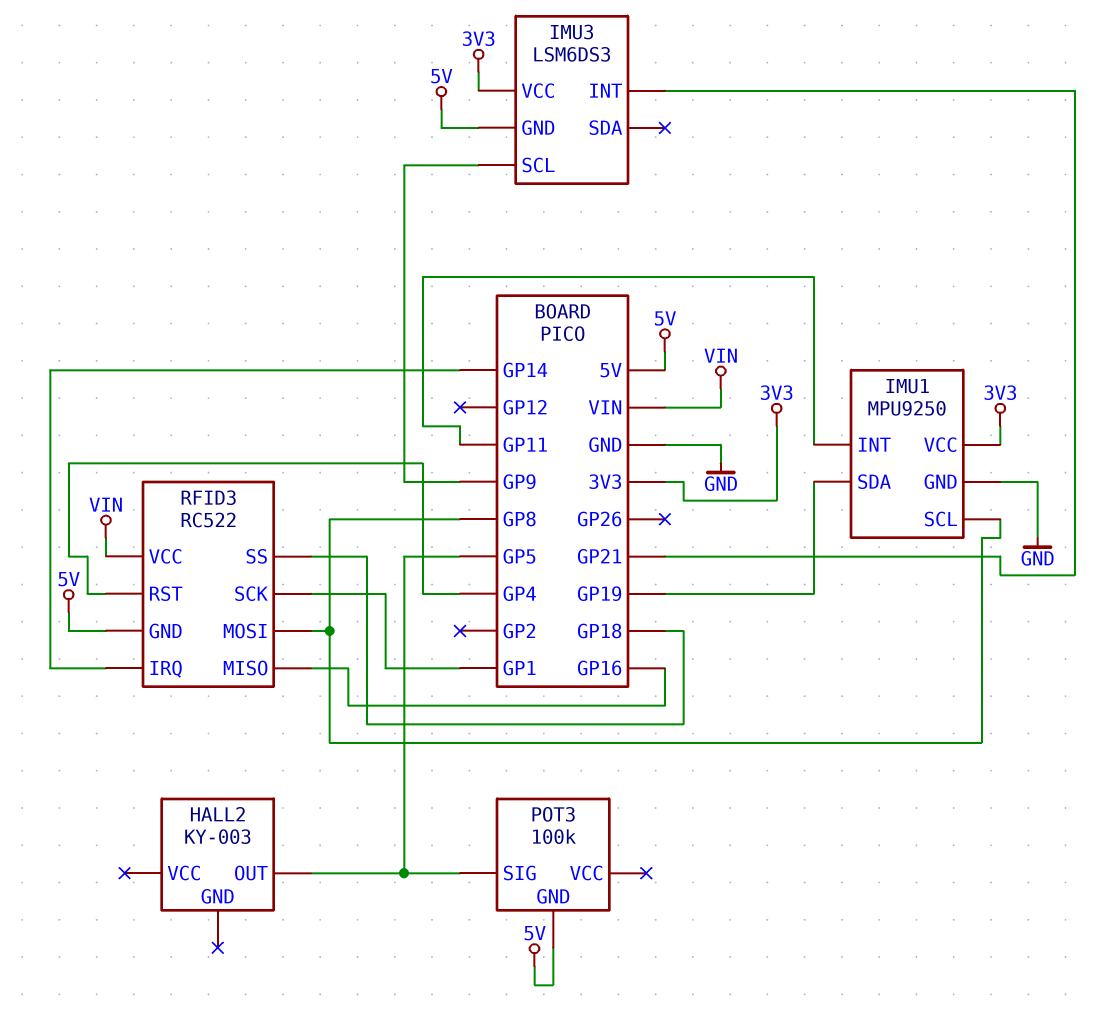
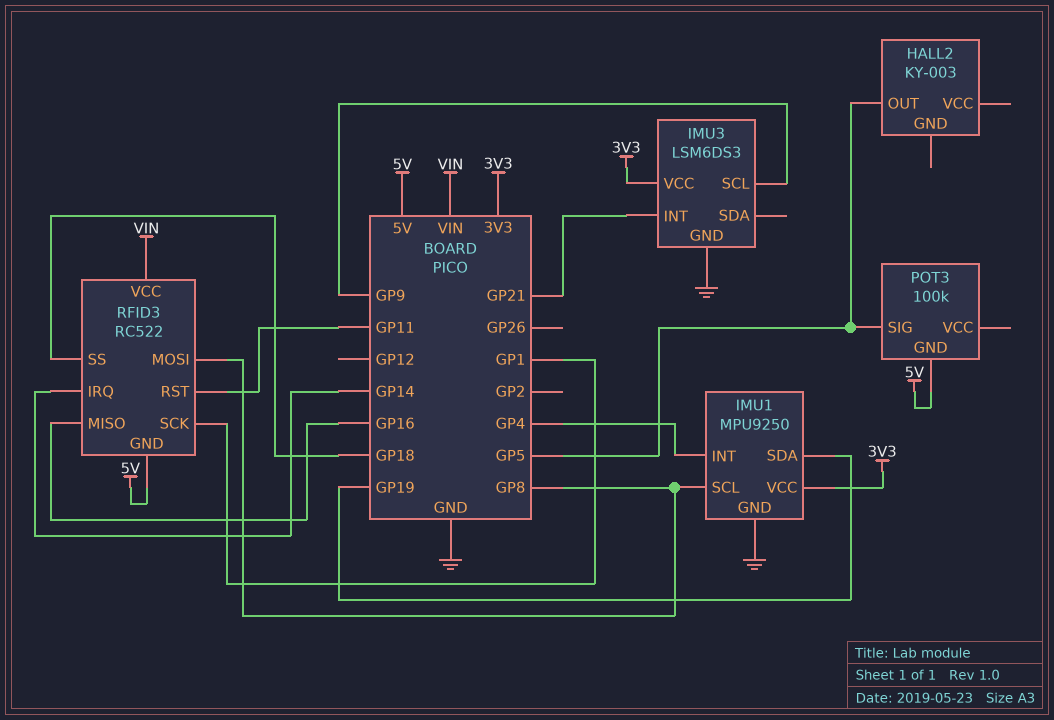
IMU1 pin INT: GP11 -> GP4
IMU3 pin GND: 5V -> GND
RFID3 pin RST: GP4 -> GP11

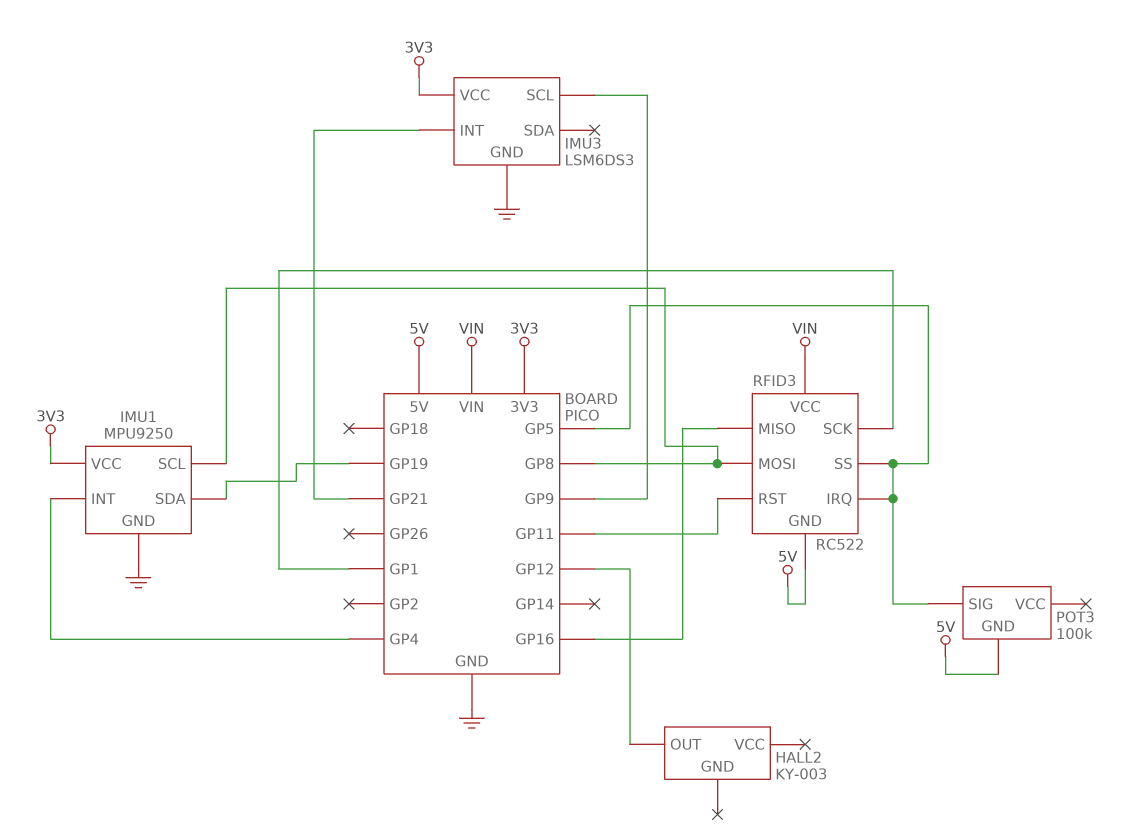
HALL2 pin OUT: GP5 -> GP12
RFID3 pin IRQ: GP14 -> GP5
RFID3 pin SS: GP18 -> GP5

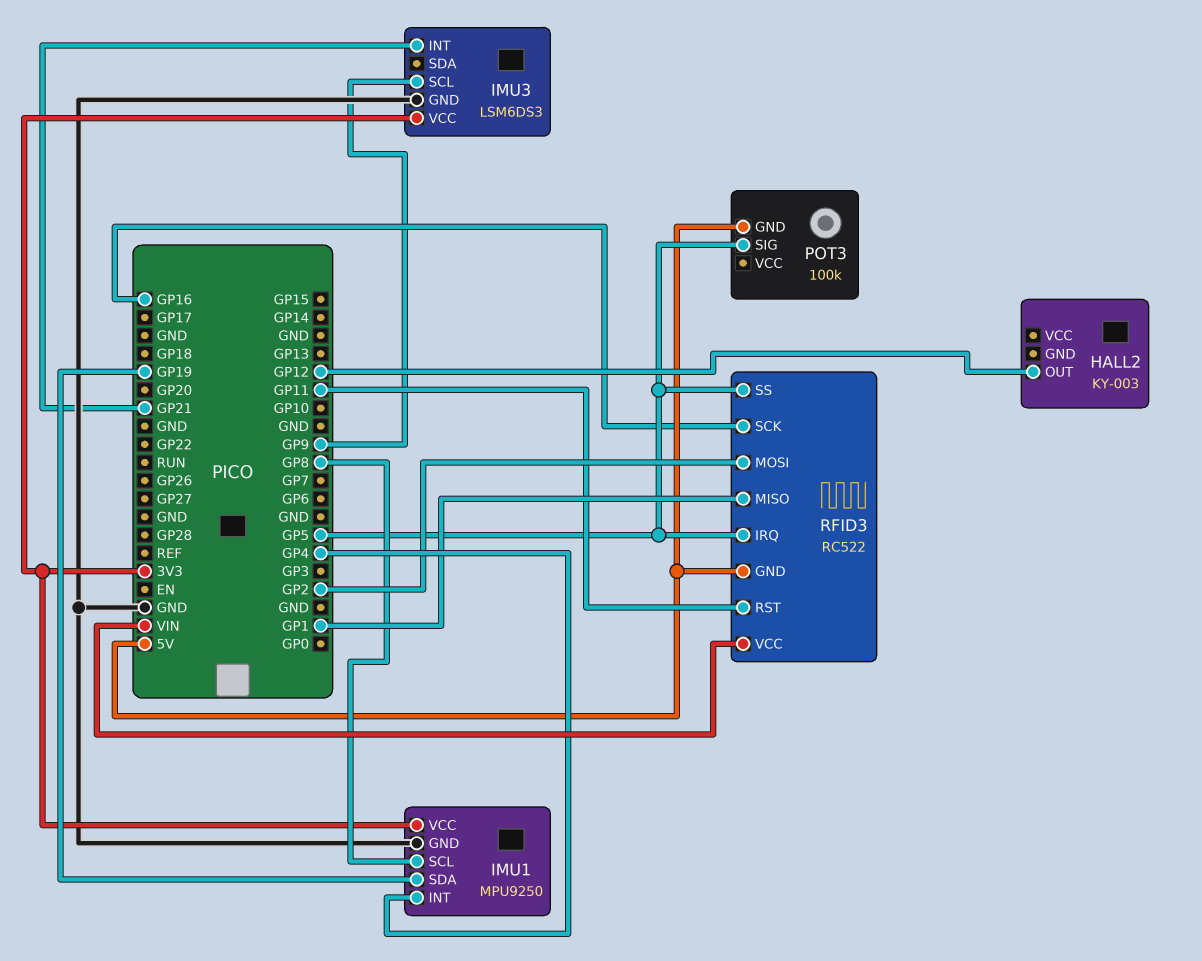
RFID3 pin MISO: GP16 -> GP1
RFID3 pin MOSI: GP8 -> GP2
RFID3 pin SCK: GP1 -> GP16

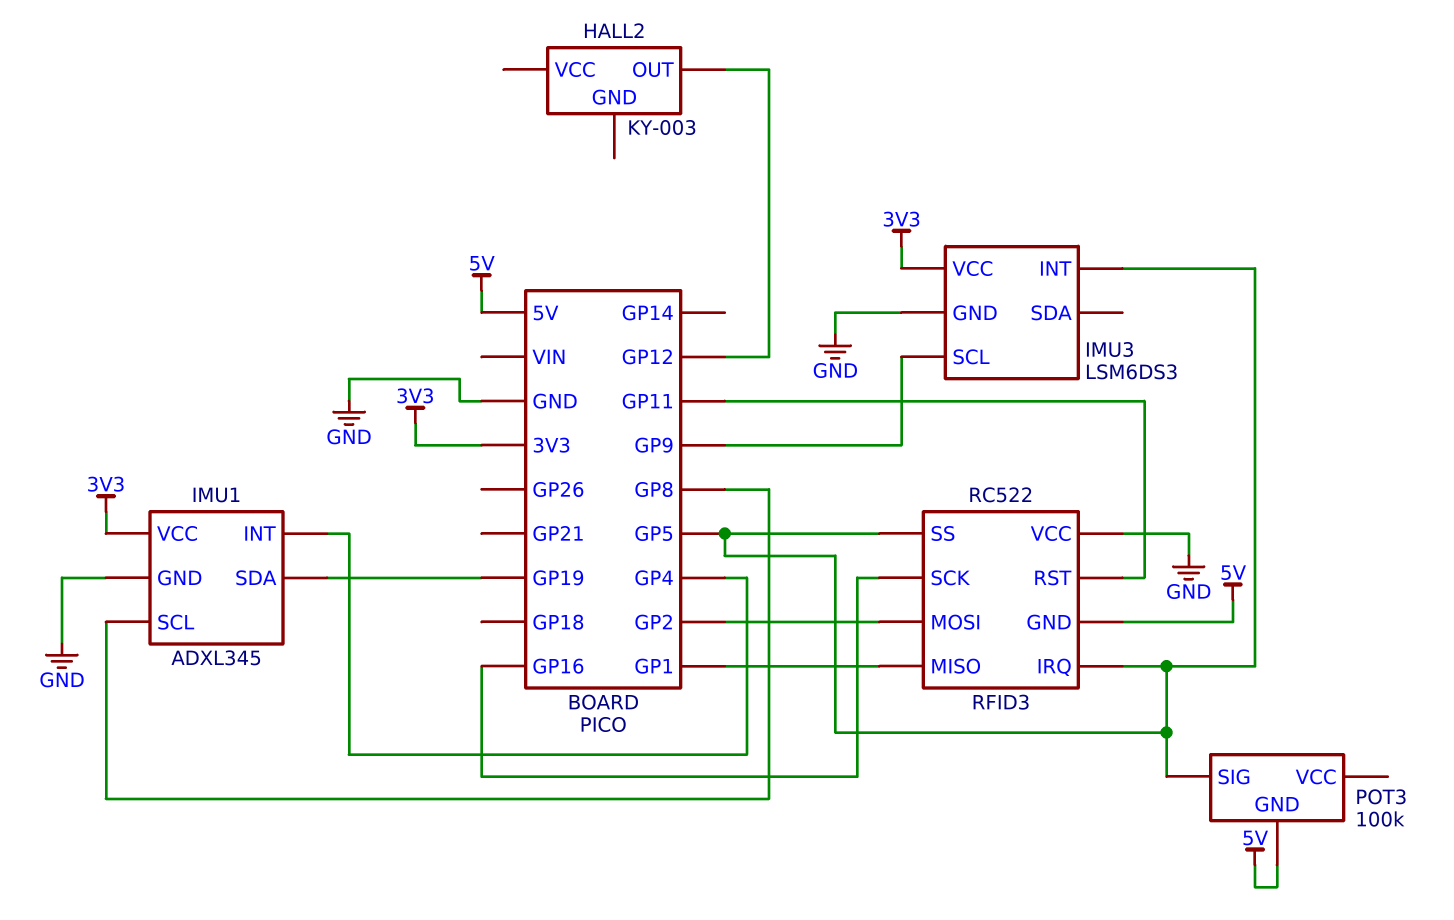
IMU1: MPU9250 -> ADXL345
IMU3 pin INT: GP21 -> GP5
RFID3 pin VCC: VIN -> GND

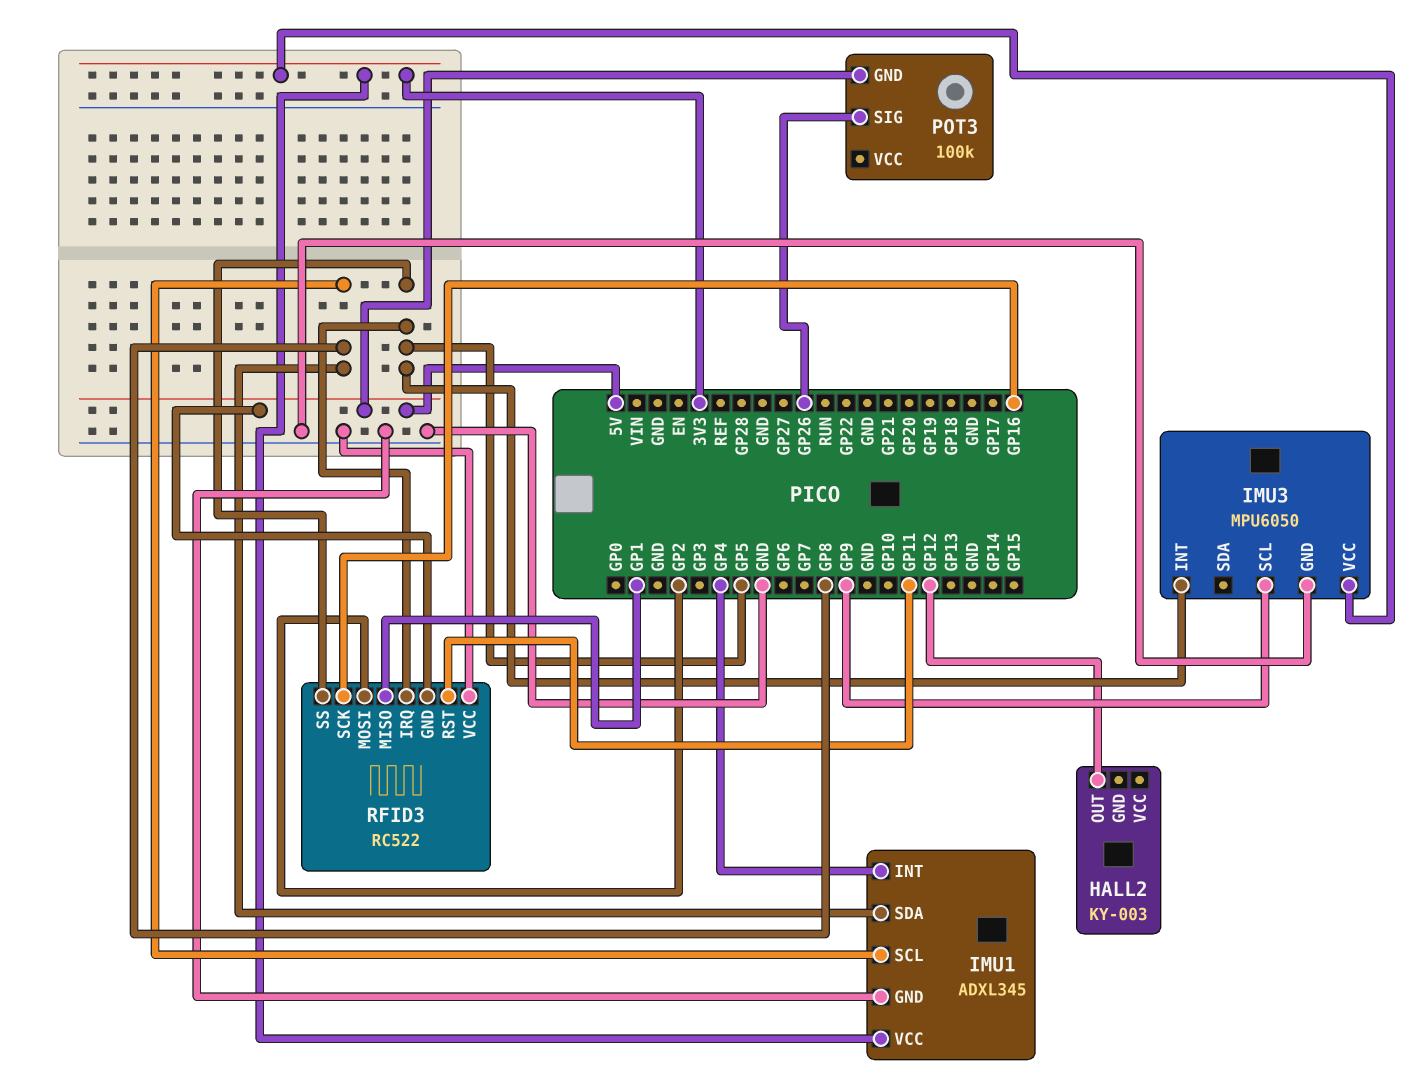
IMU1 pin SDA: GP19 -> GP8
IMU3: LSM6DS3 -> MPU6050
POT3 pin SIG: GP5 -> GP26

